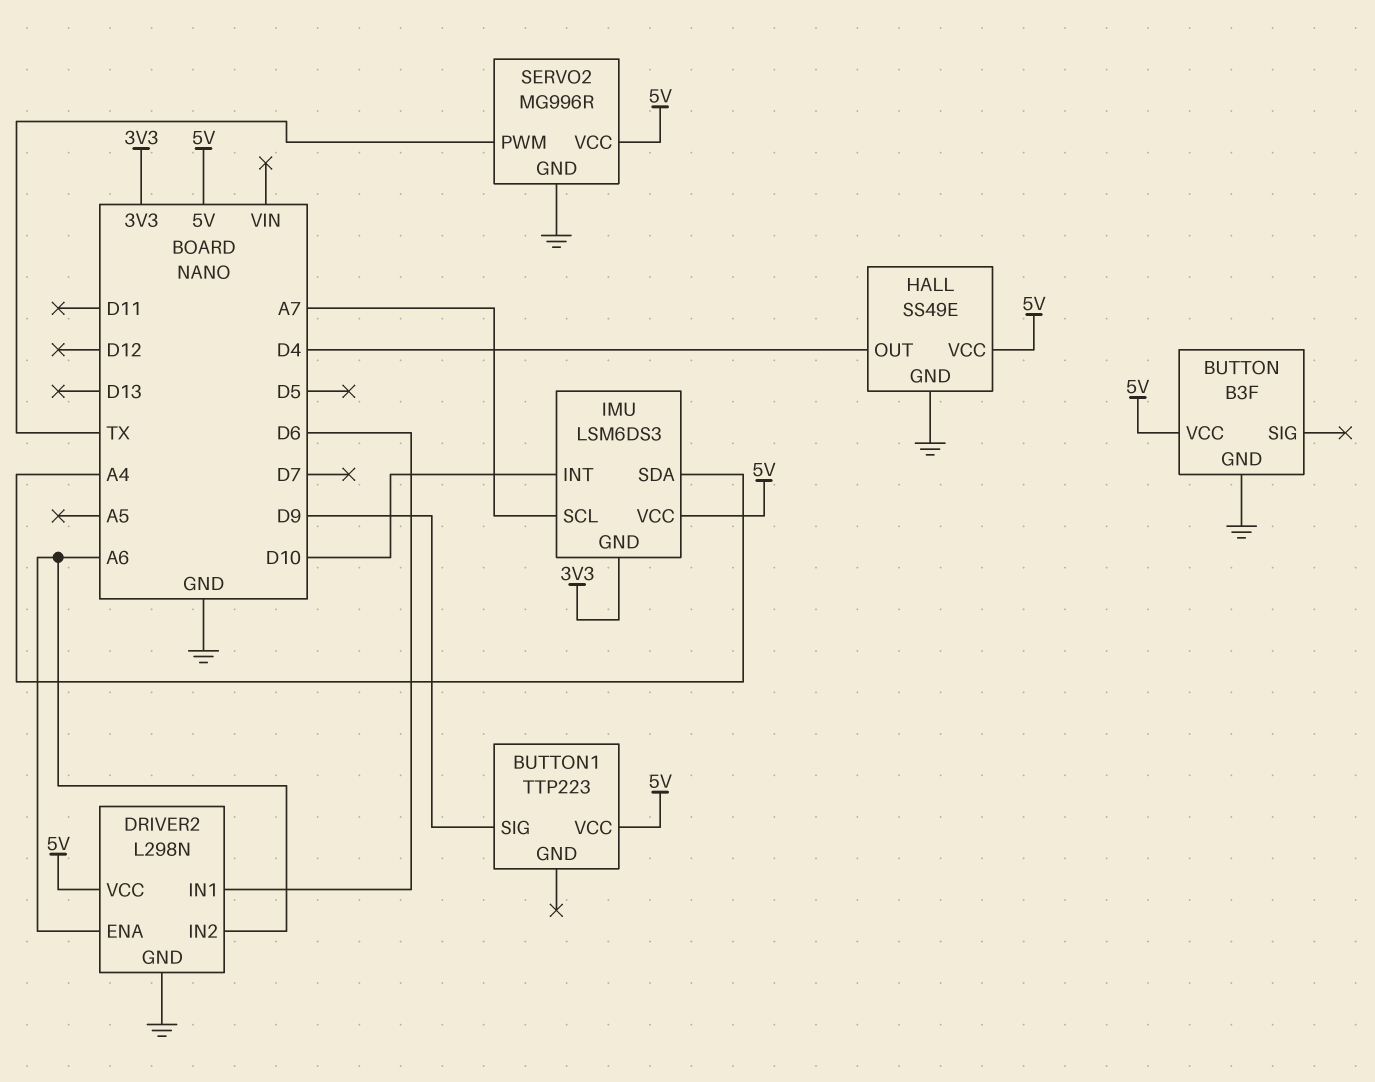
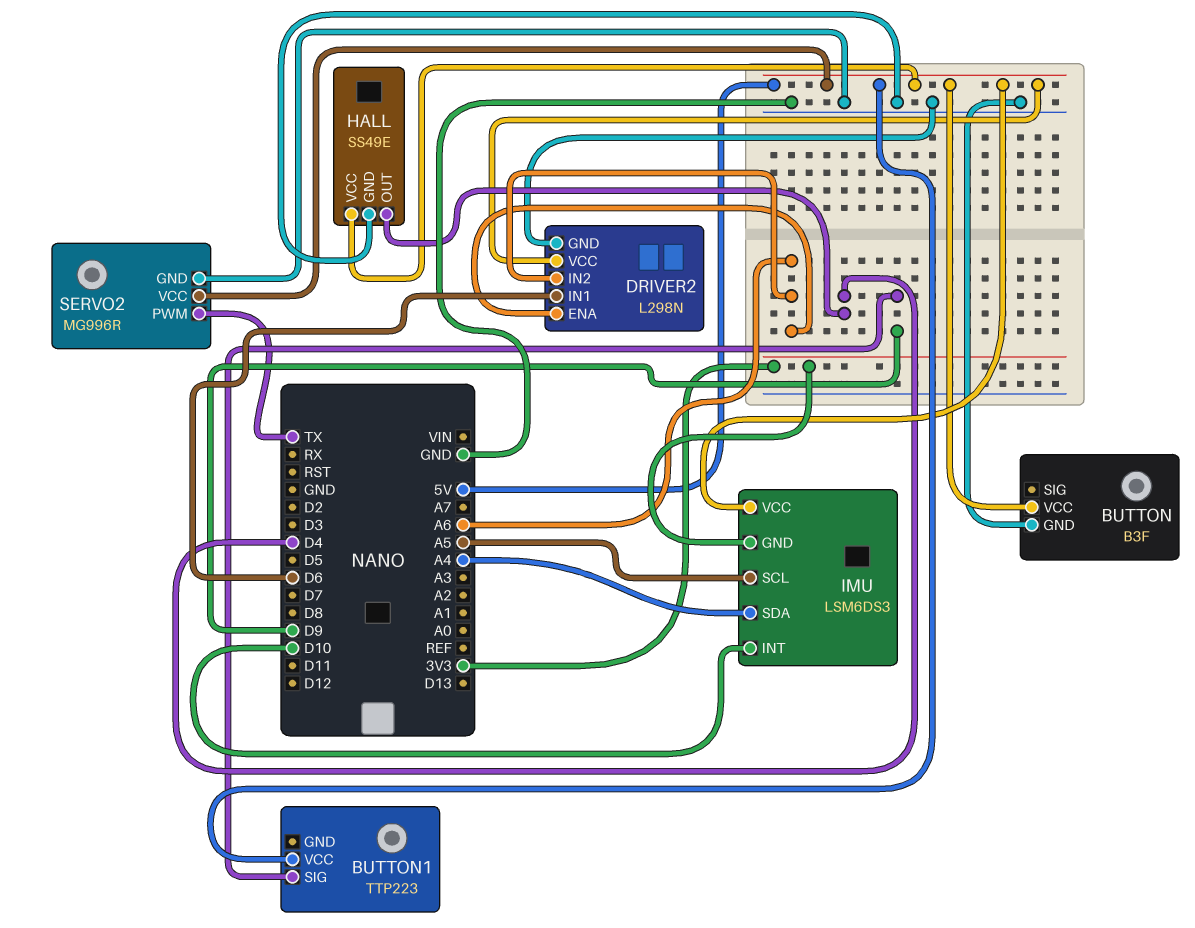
IMU pin SCL: A7 -> A5

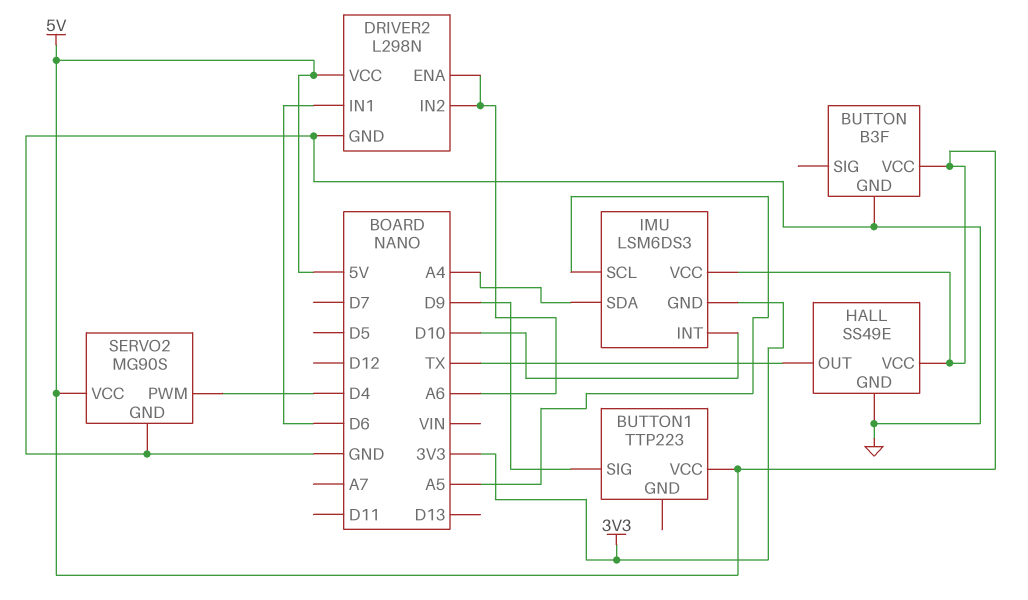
HALL pin OUT: D4 -> TX
SERVO2: MG996R -> MG90S
SERVO2 pin PWM: TX -> D4

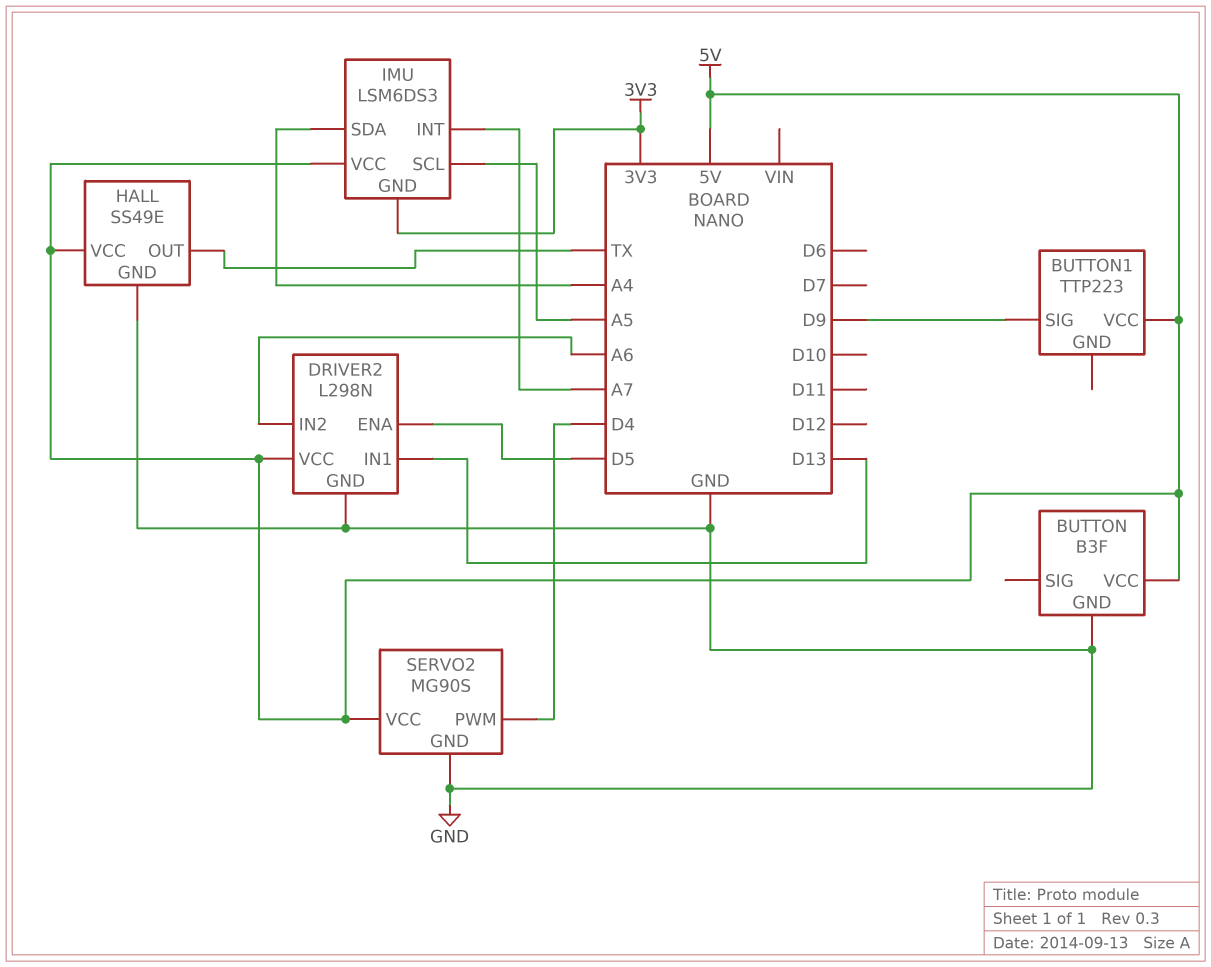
DRIVER2 pin ENA: A6 -> D5
DRIVER2 pin IN1: D6 -> D13
IMU pin INT: D10 -> A7

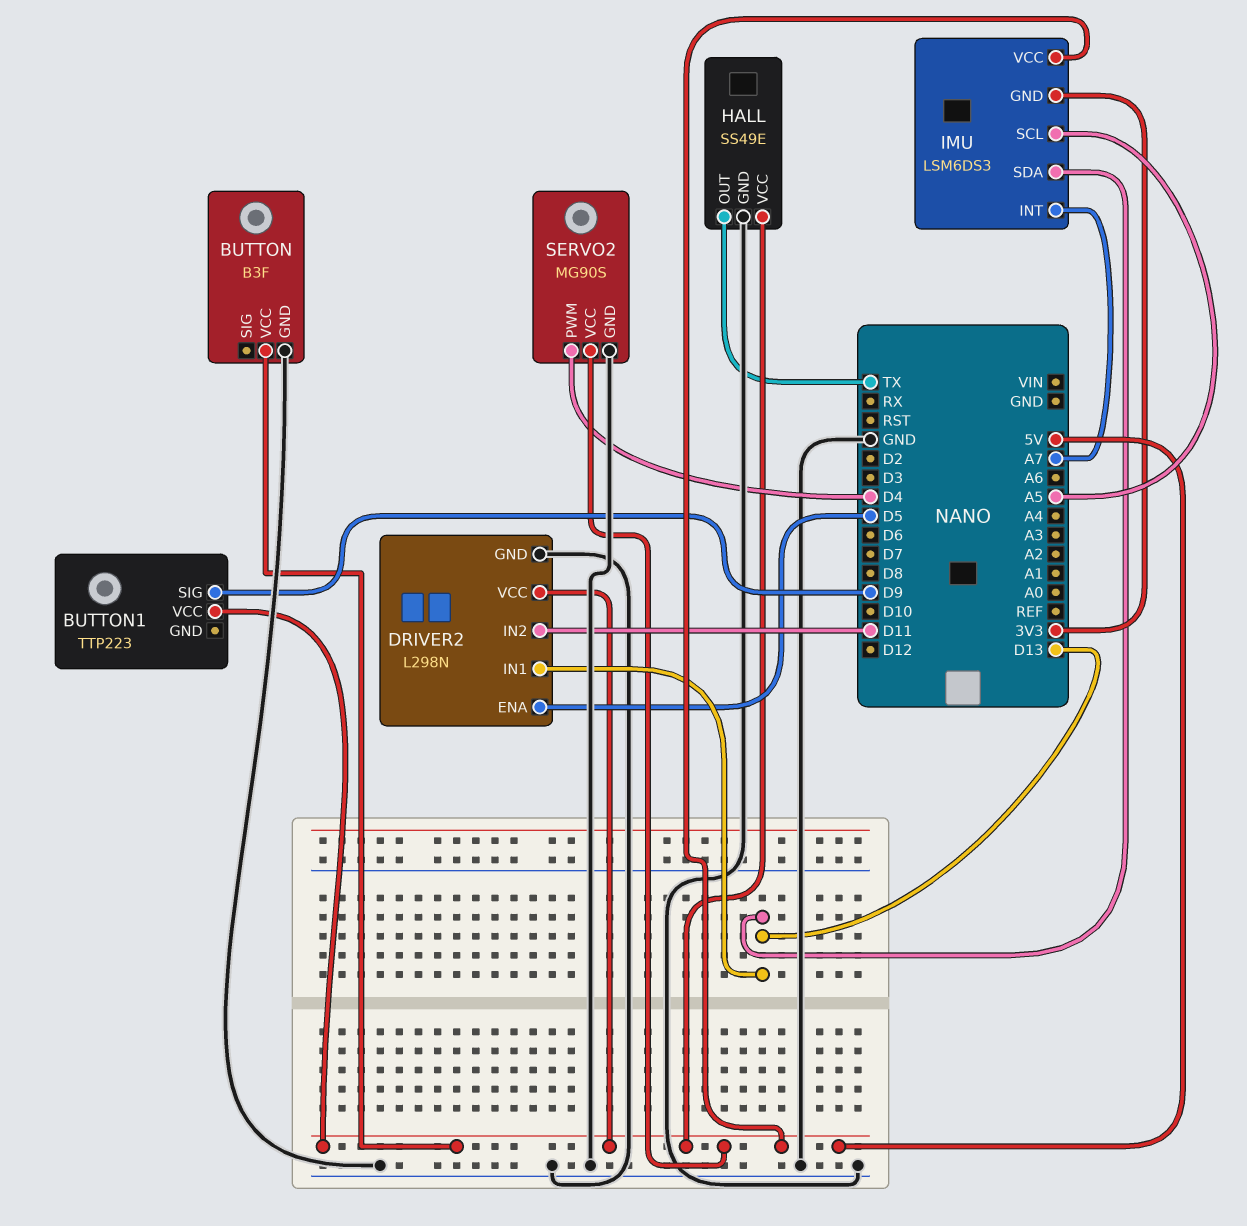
DRIVER2 pin IN2: A6 -> D11
IMU pin SDA: A4 -> D13

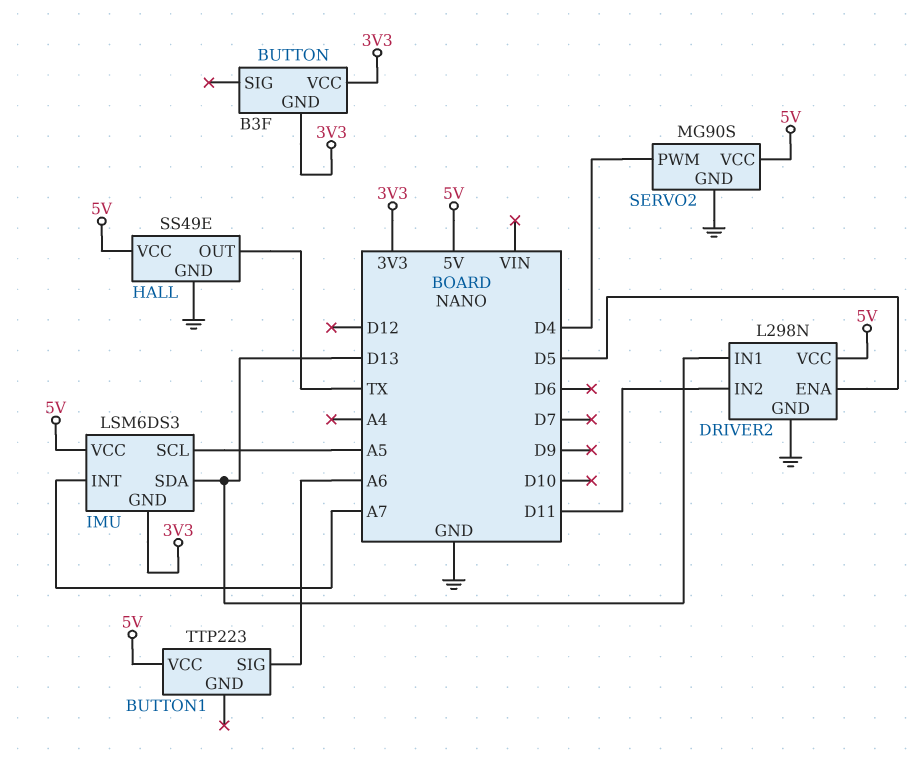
BUTTON pin GND: GND -> 3V3
BUTTON pin VCC: 5V -> 3V3
BUTTON1 pin SIG: D9 -> A6

